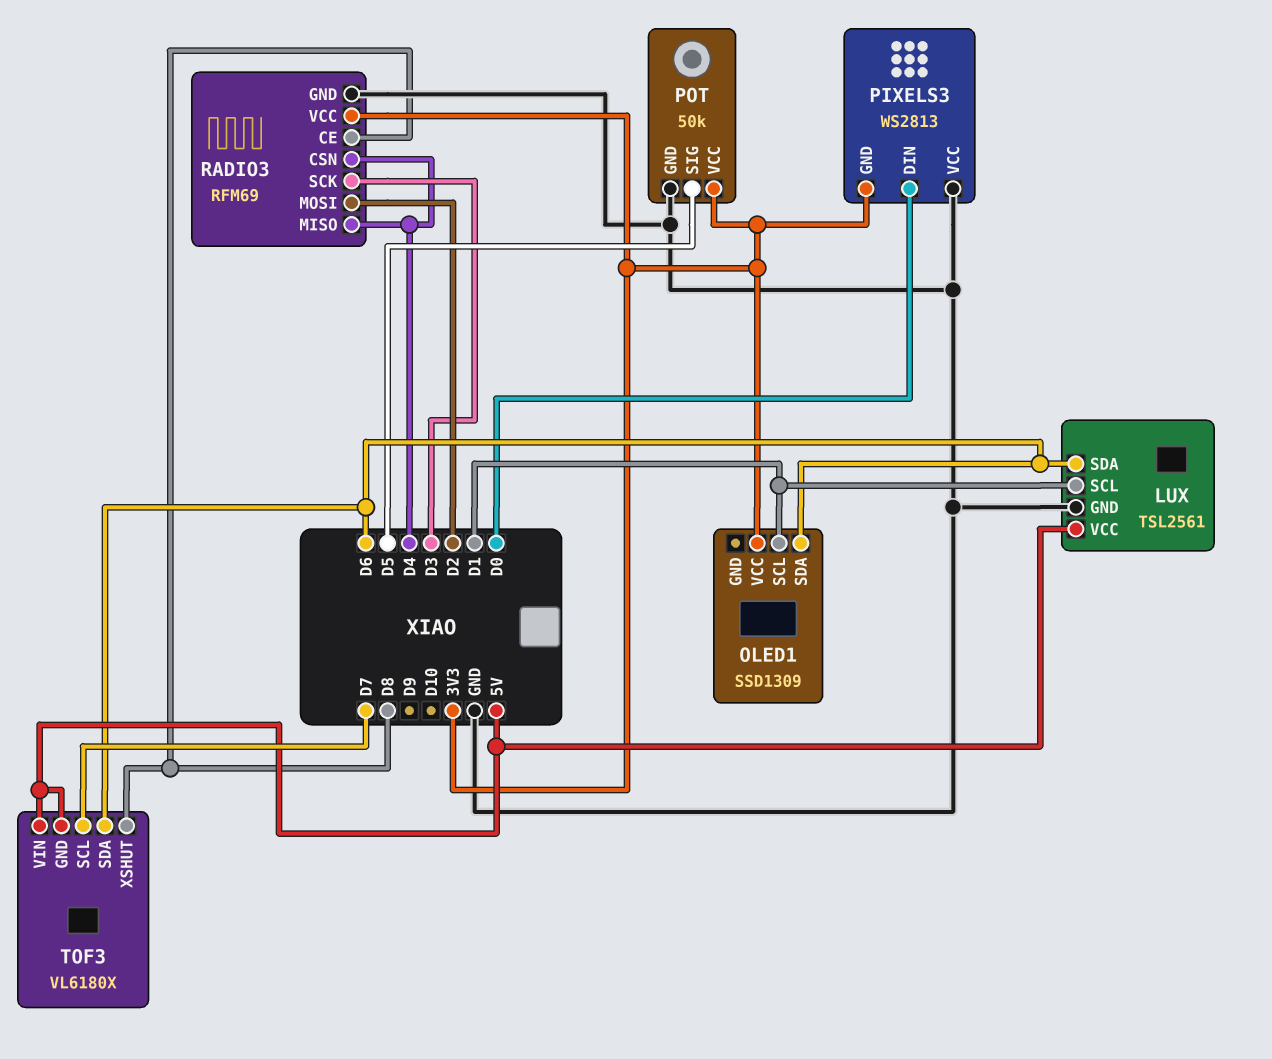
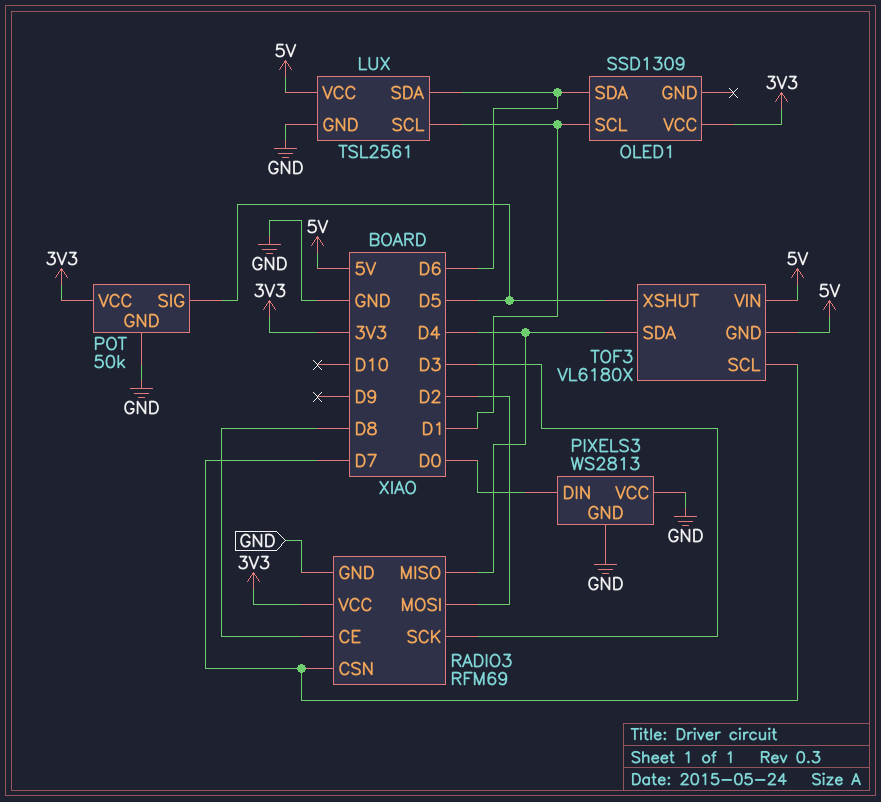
PIXELS3 pin GND: 3V3 -> GND
RADIO3 pin CSN: D4 -> D7
TOF3 pin SDA: D6 -> D4
TOF3 pin XSHUT: D8 -> D5

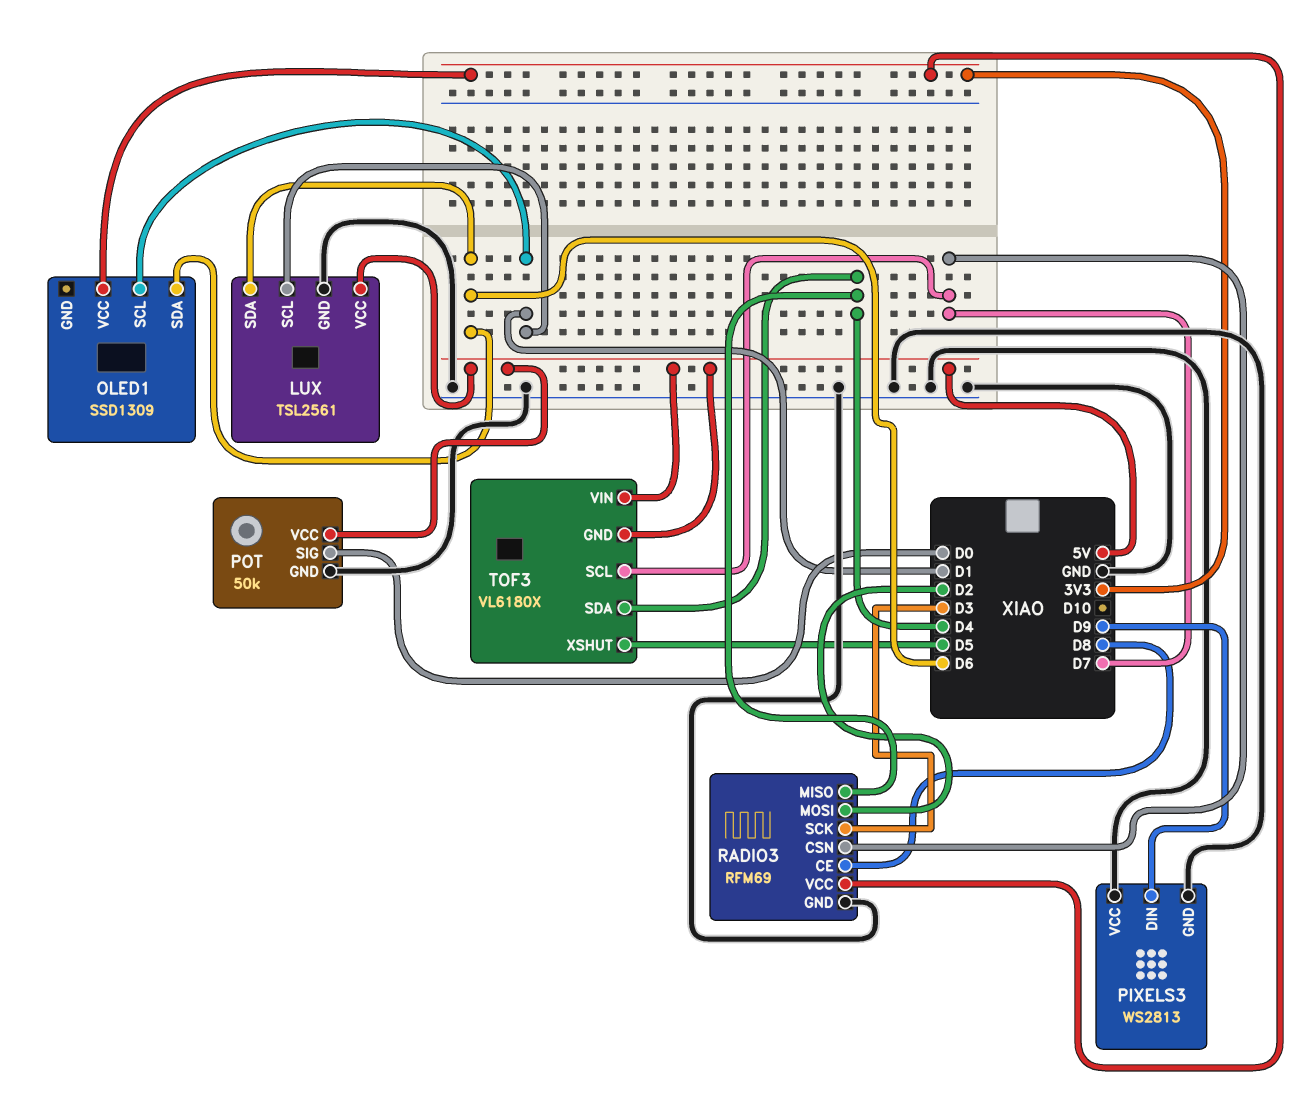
PIXELS3 pin DIN: D0 -> D9
POT pin SIG: D5 -> D0
POT pin VCC: 3V3 -> 5V

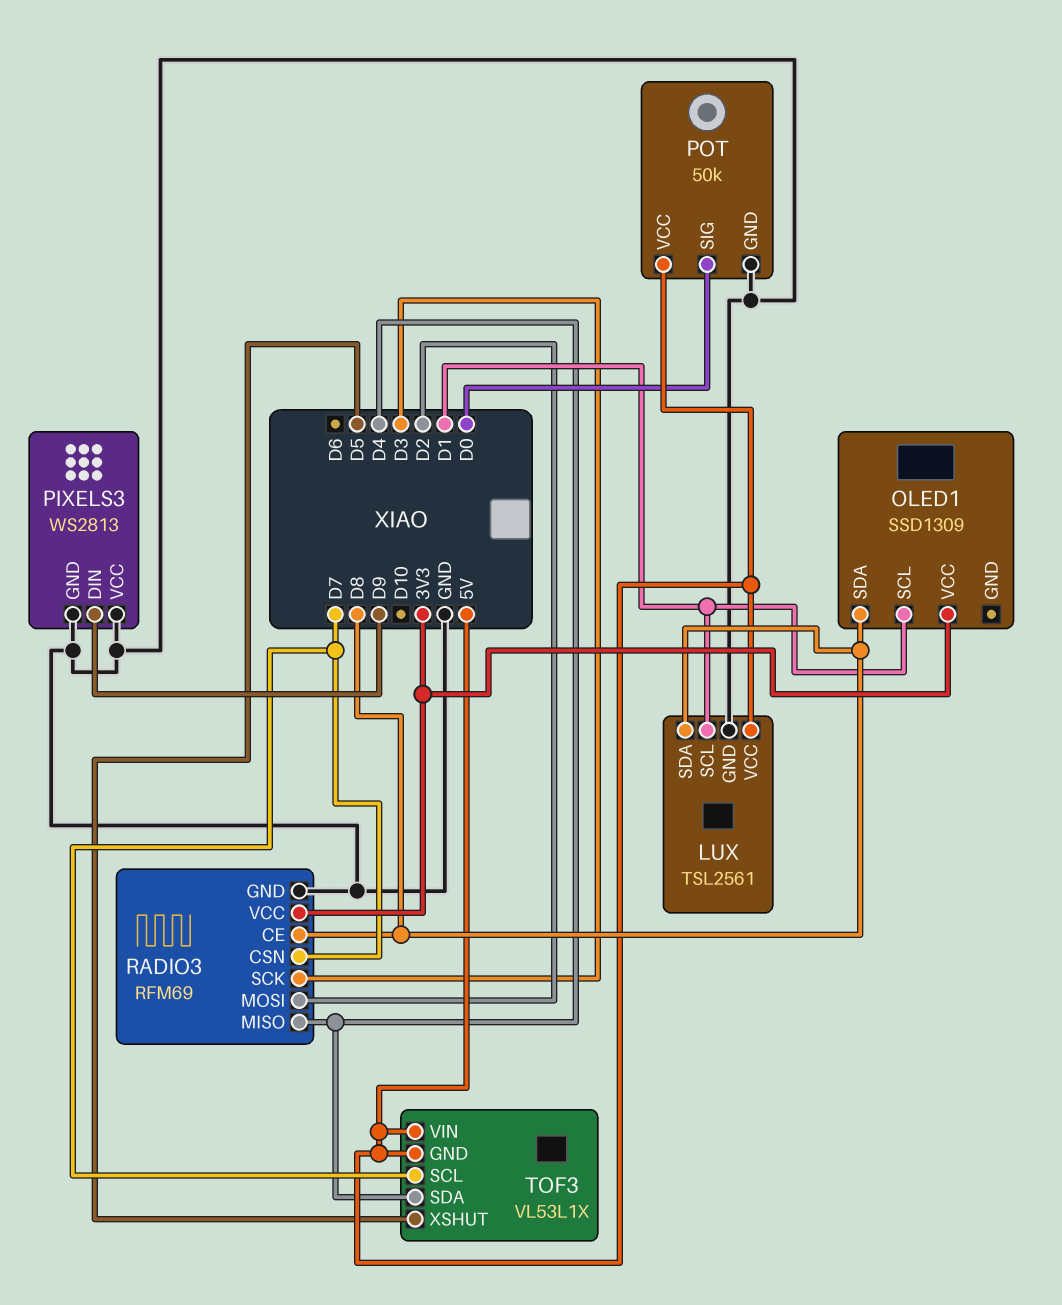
LUX pin SDA: D6 -> D8
OLED1 pin SDA: D6 -> D8
TOF3: VL6180X -> VL53L1X

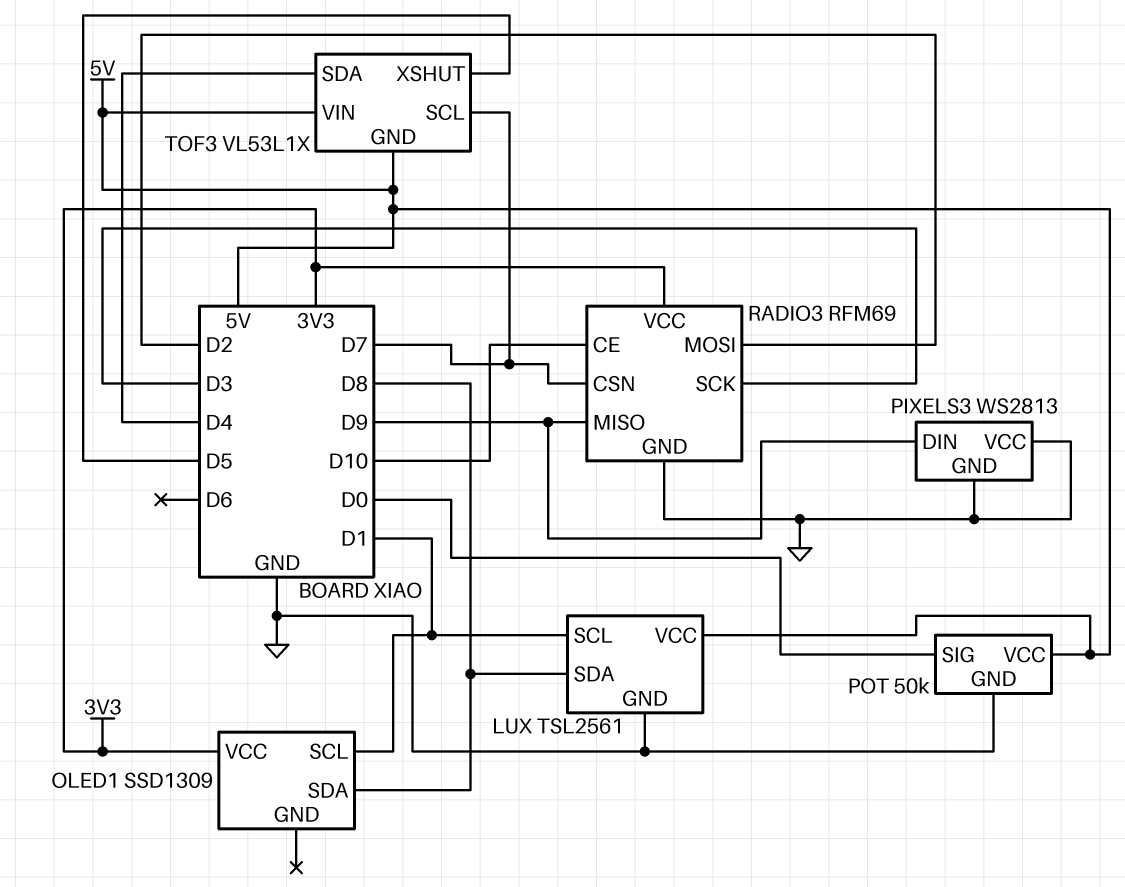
RADIO3 pin CE: D8 -> D10
RADIO3 pin MISO: D4 -> D9

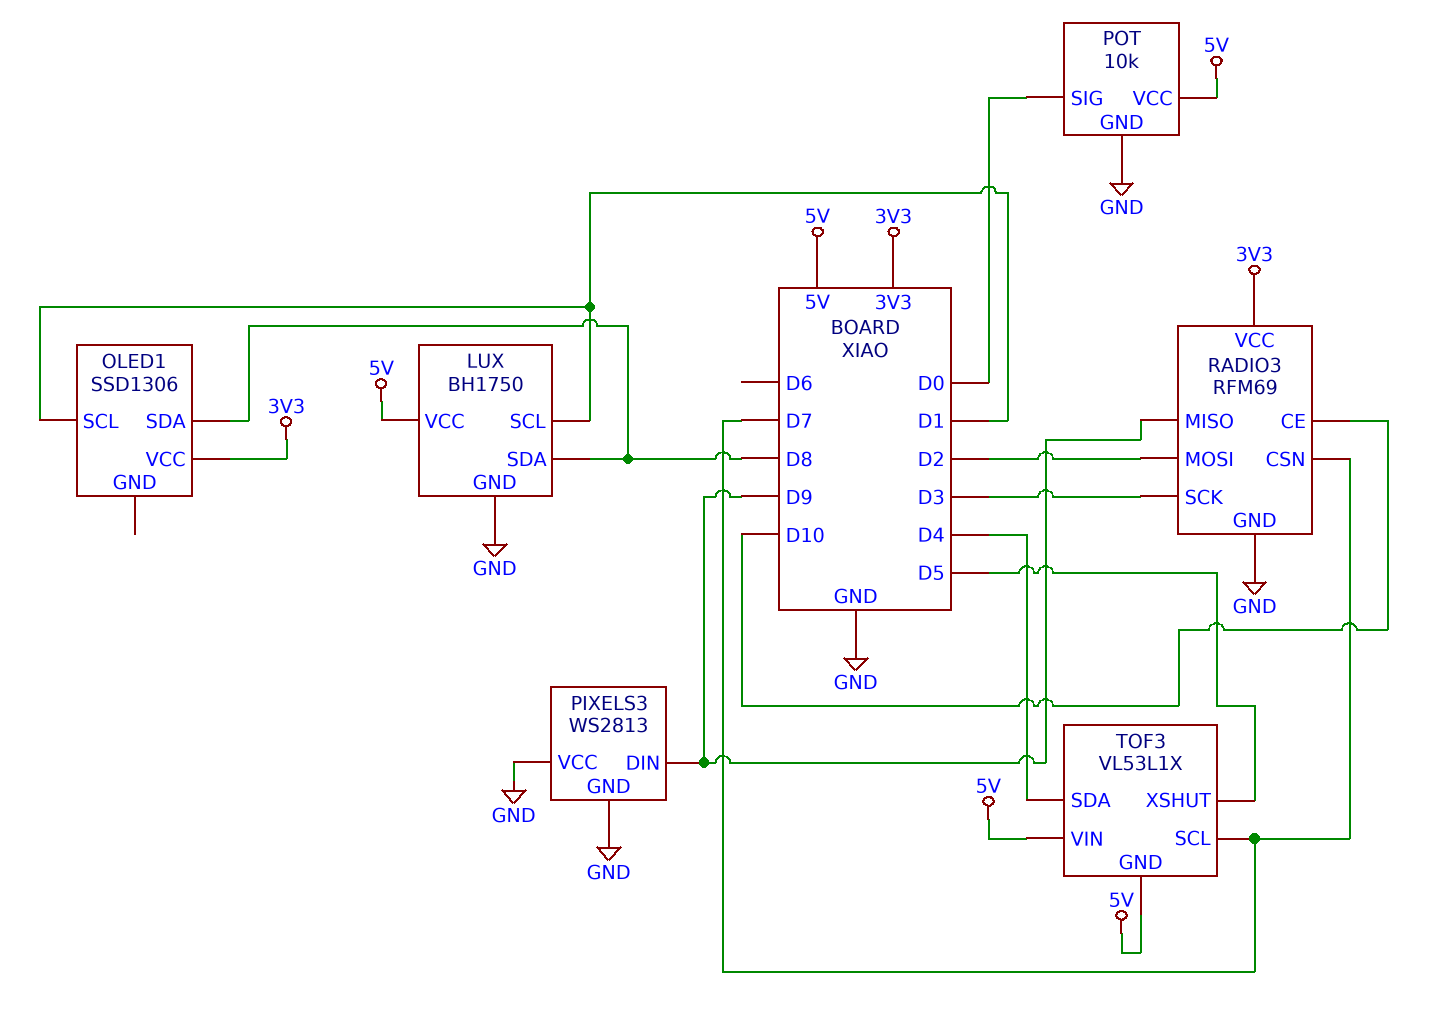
LUX: TSL2561 -> BH1750
OLED1: SSD1309 -> SSD1306
POT: 50k -> 10k

